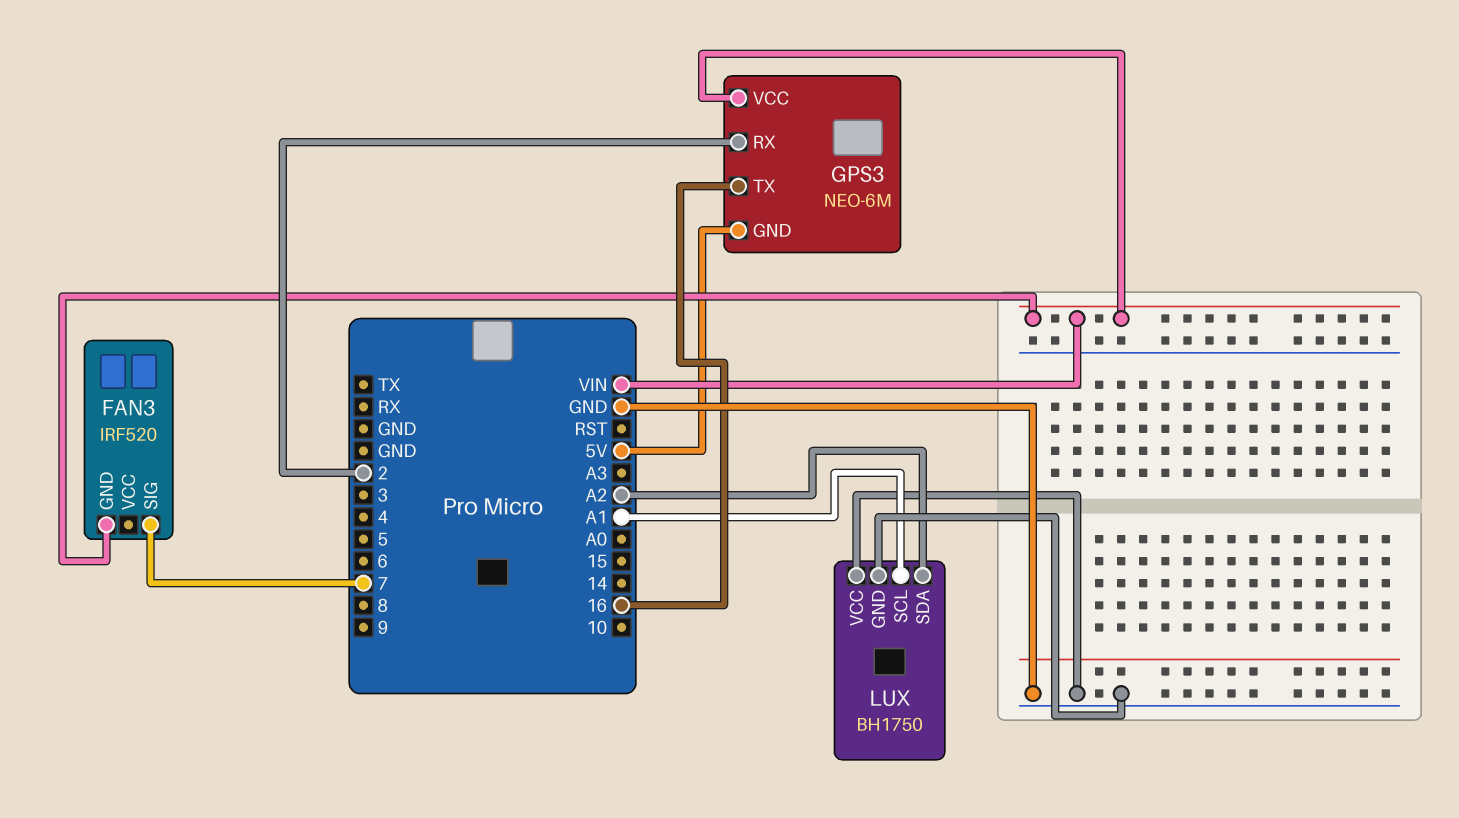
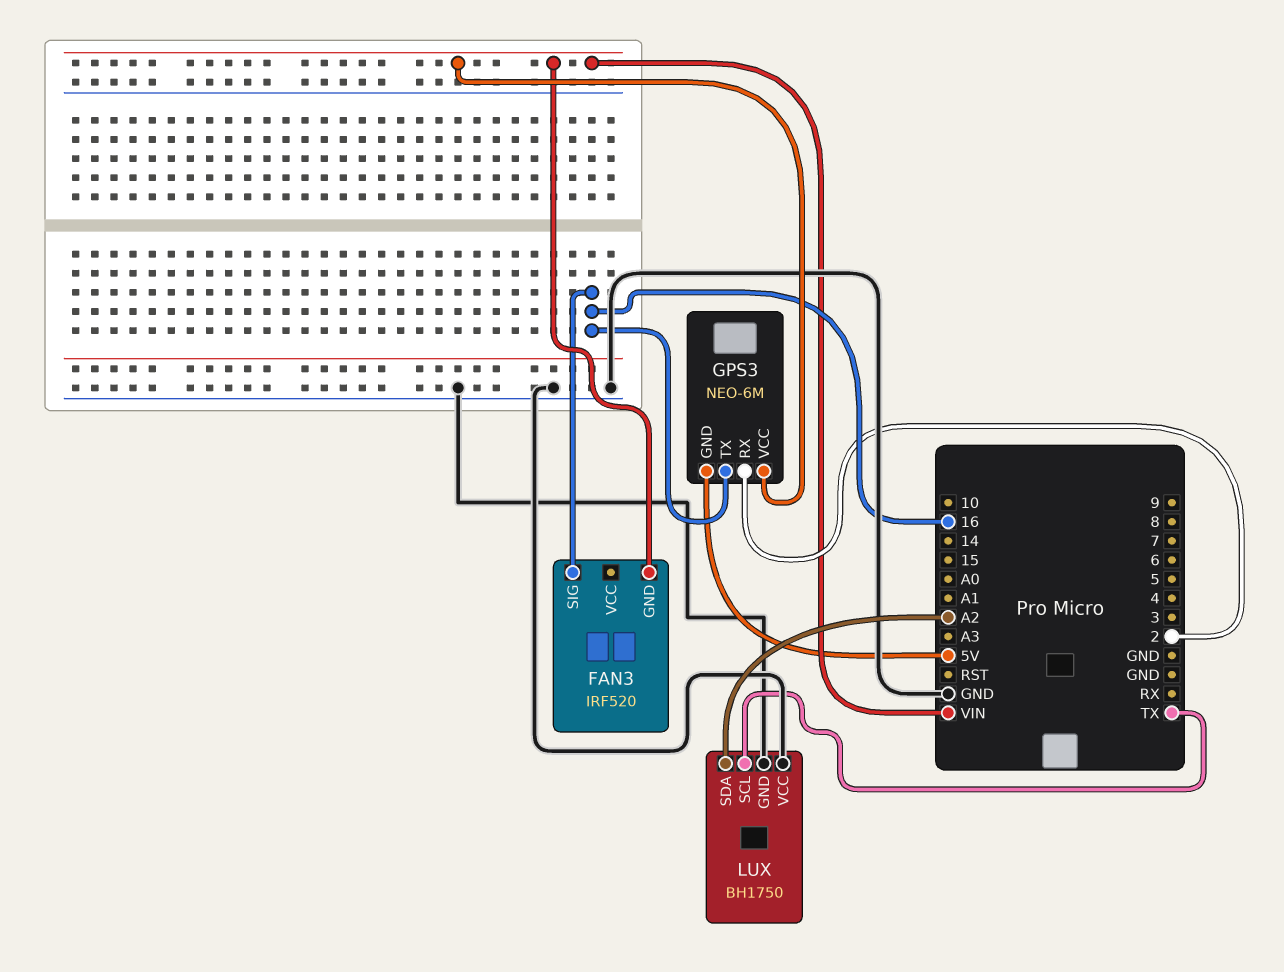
FAN3 pin SIG: 7 -> 16
LUX pin SCL: A1 -> TX

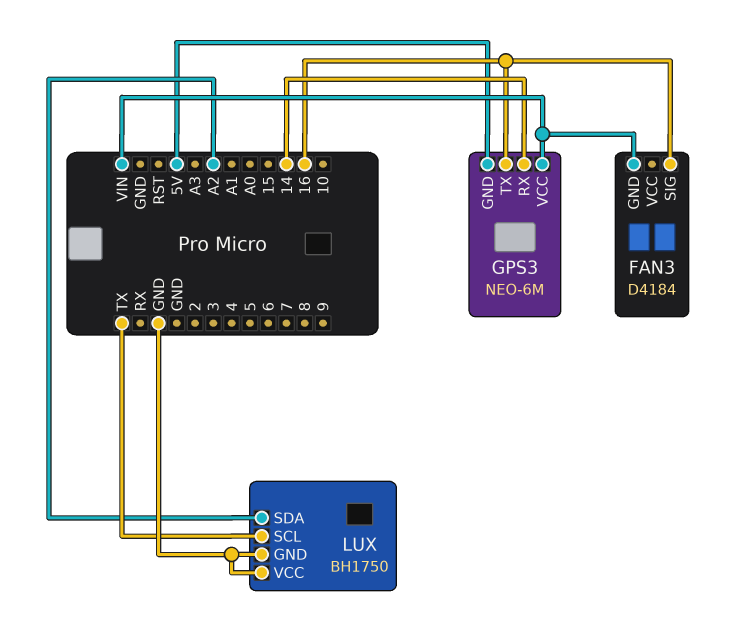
FAN3: IRF520 -> D4184
GPS3 pin RX: 2 -> 14

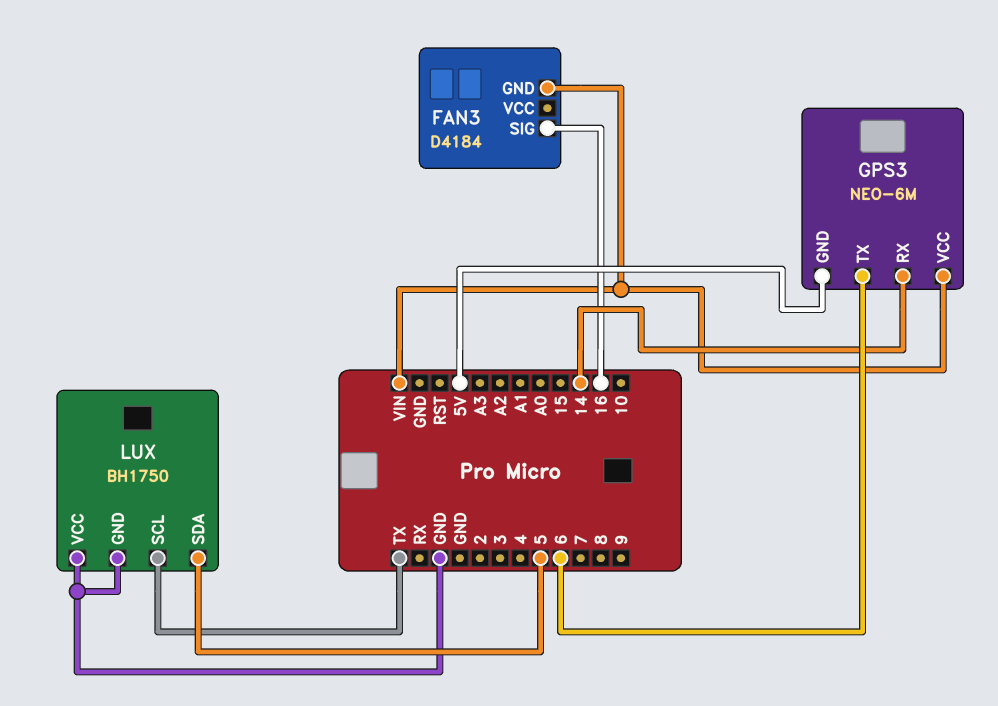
GPS3 pin TX: 16 -> 6
LUX pin SDA: A2 -> 5

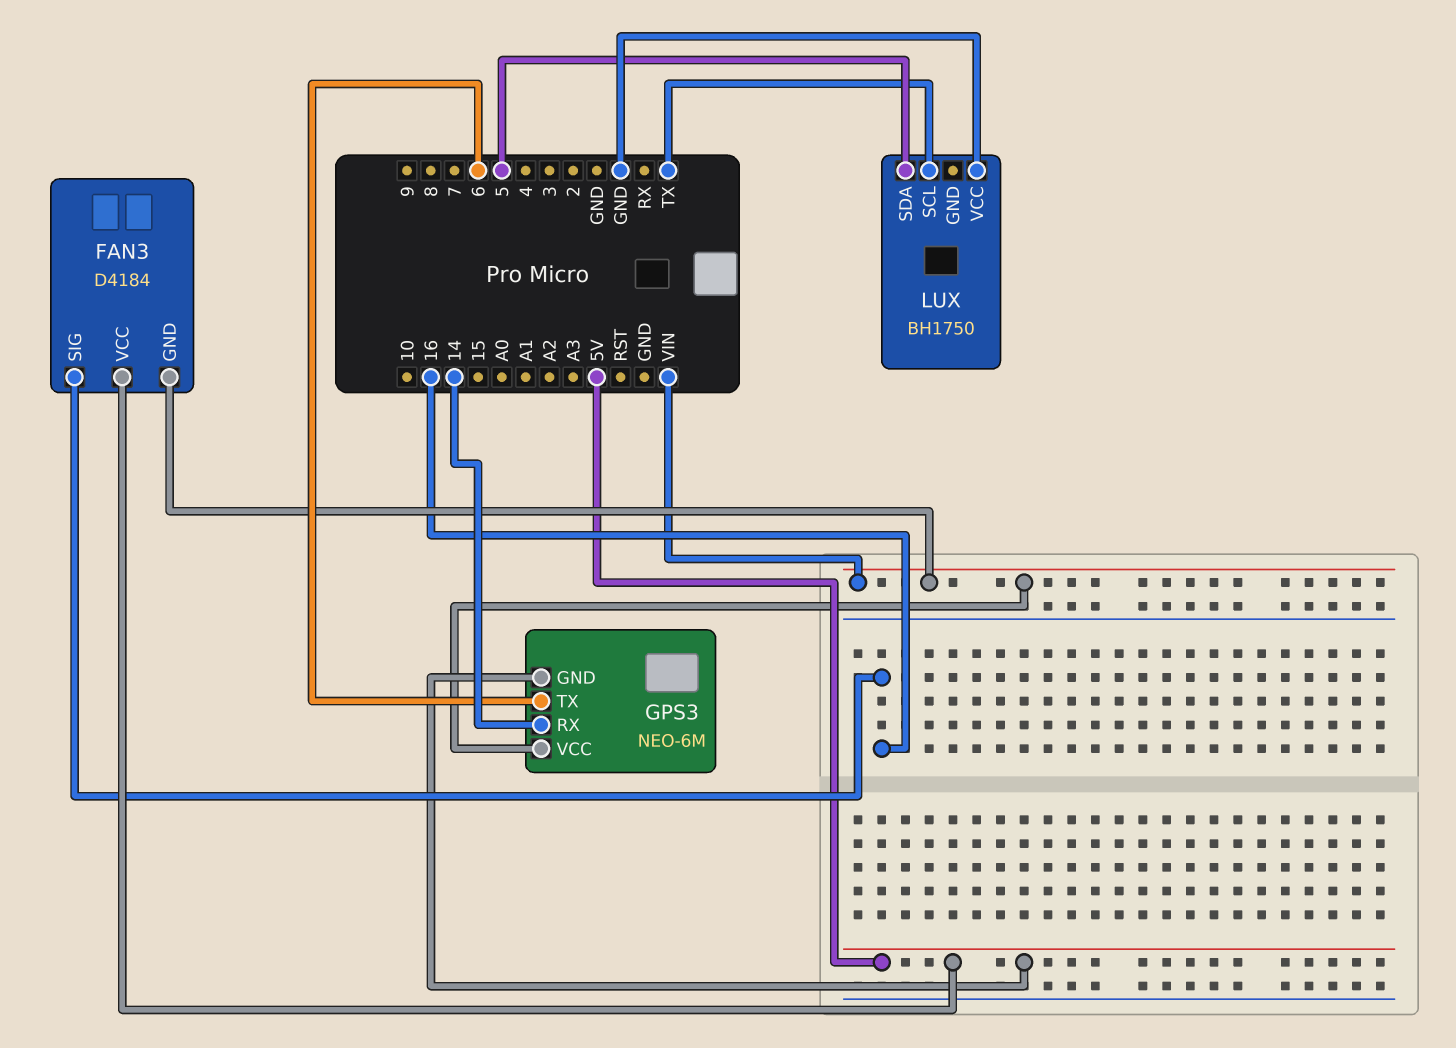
FAN3 pin VCC: none -> 5V
LUX pin GND: GND -> none

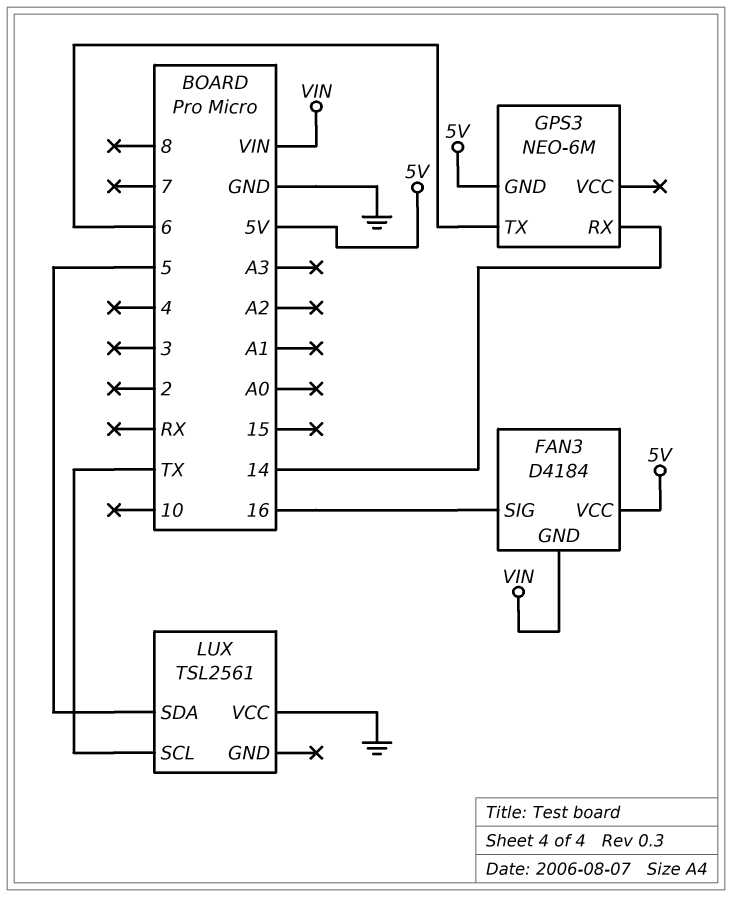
GPS3 pin VCC: VIN -> none
LUX: BH1750 -> TSL2561

